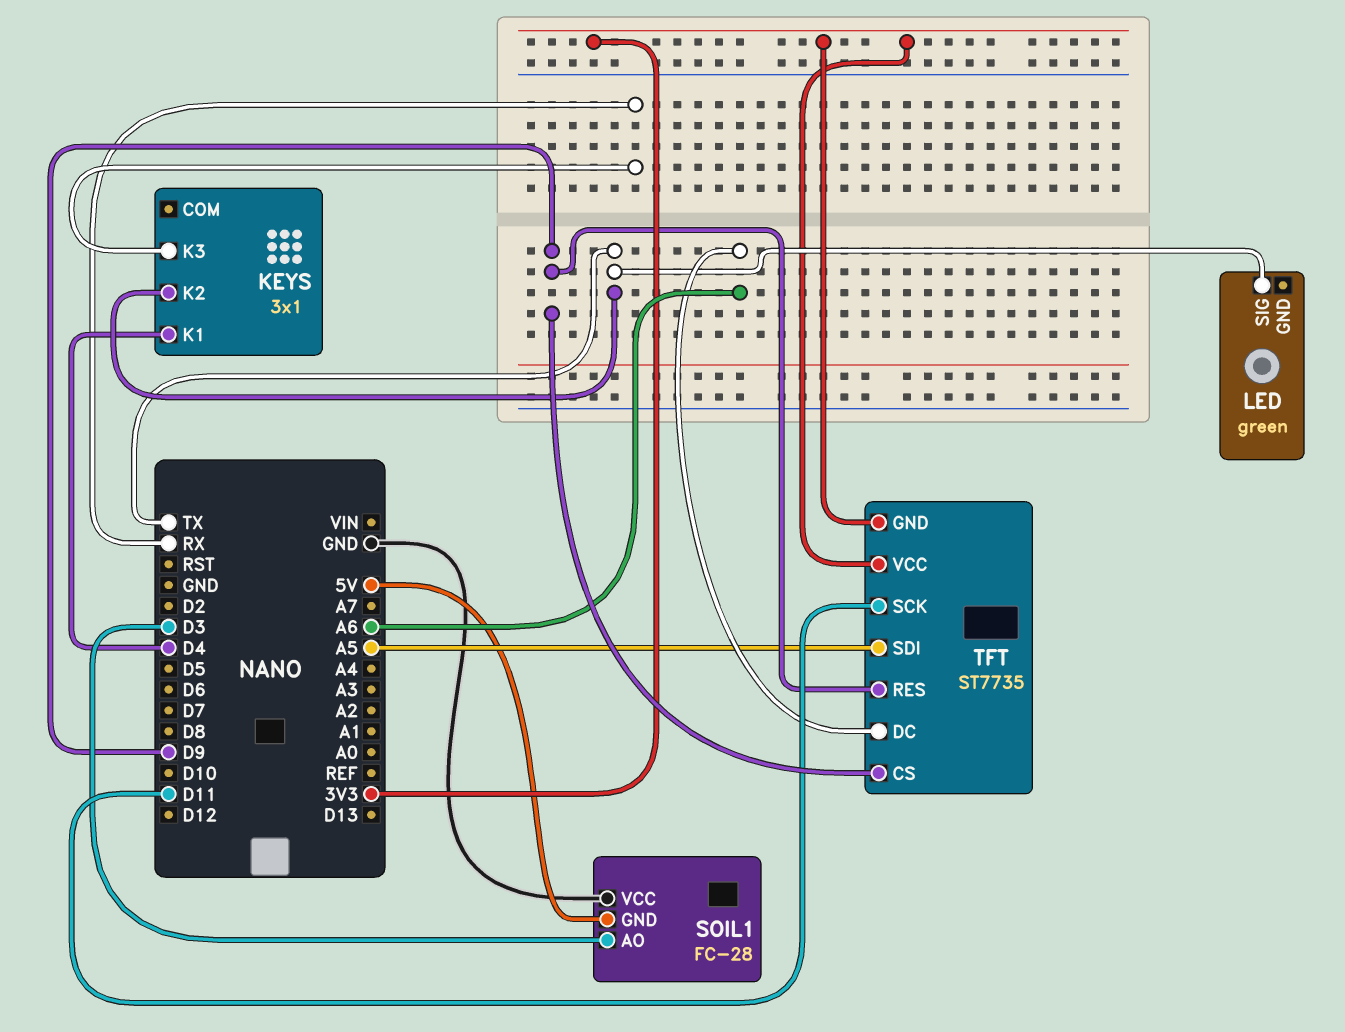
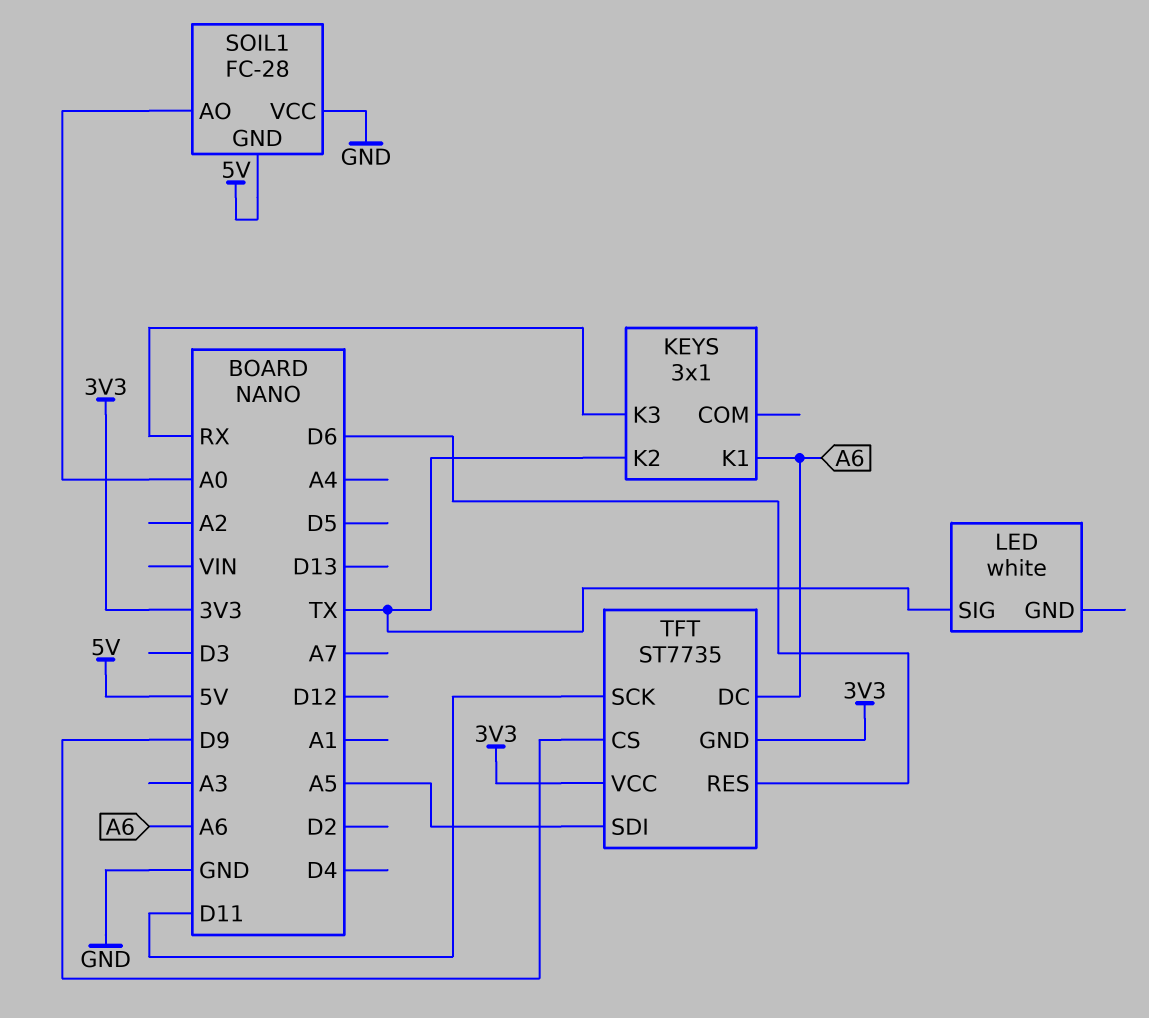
KEYS pin K1: D4 -> A6
LED: green -> white
SOIL1 pin AO: D3 -> A0
TFT pin RES: D9 -> D6

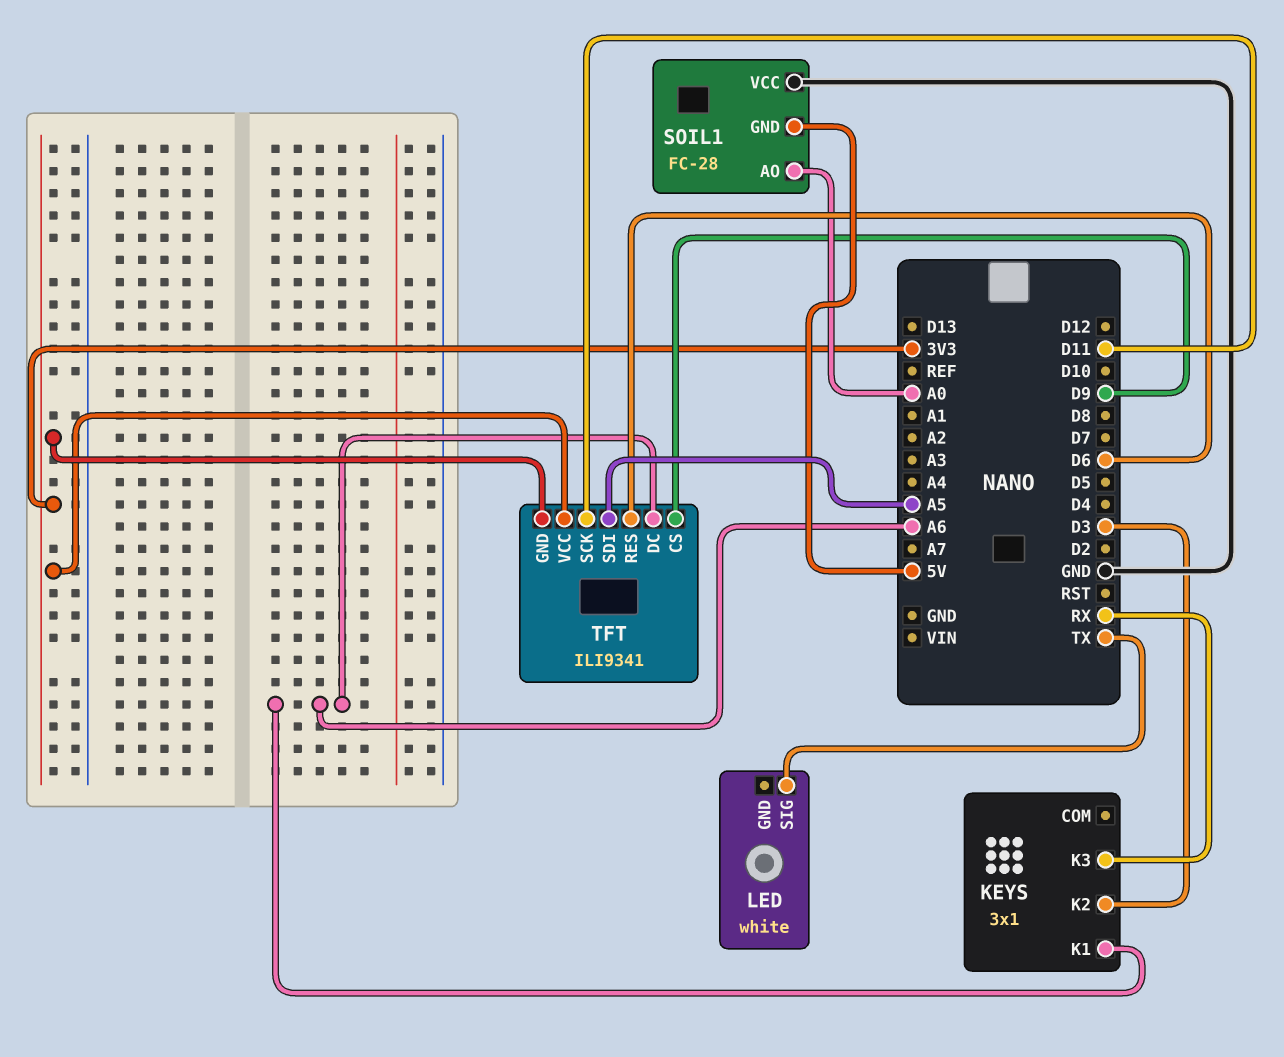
KEYS pin K2: TX -> D3
TFT: ST7735 -> ILI9341

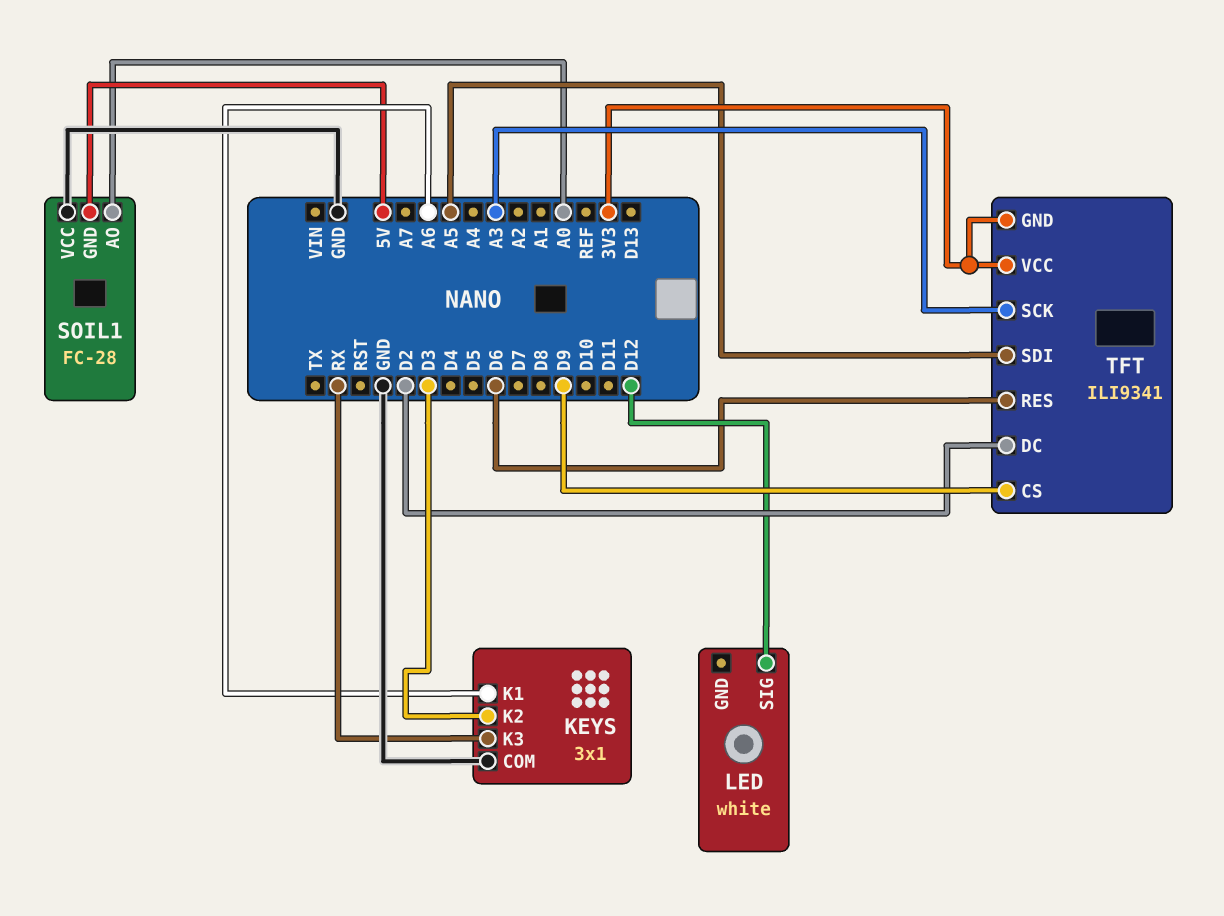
KEYS pin COM: none -> GND
LED pin SIG: TX -> D12
TFT pin DC: A6 -> D2
TFT pin SCK: D11 -> A3

